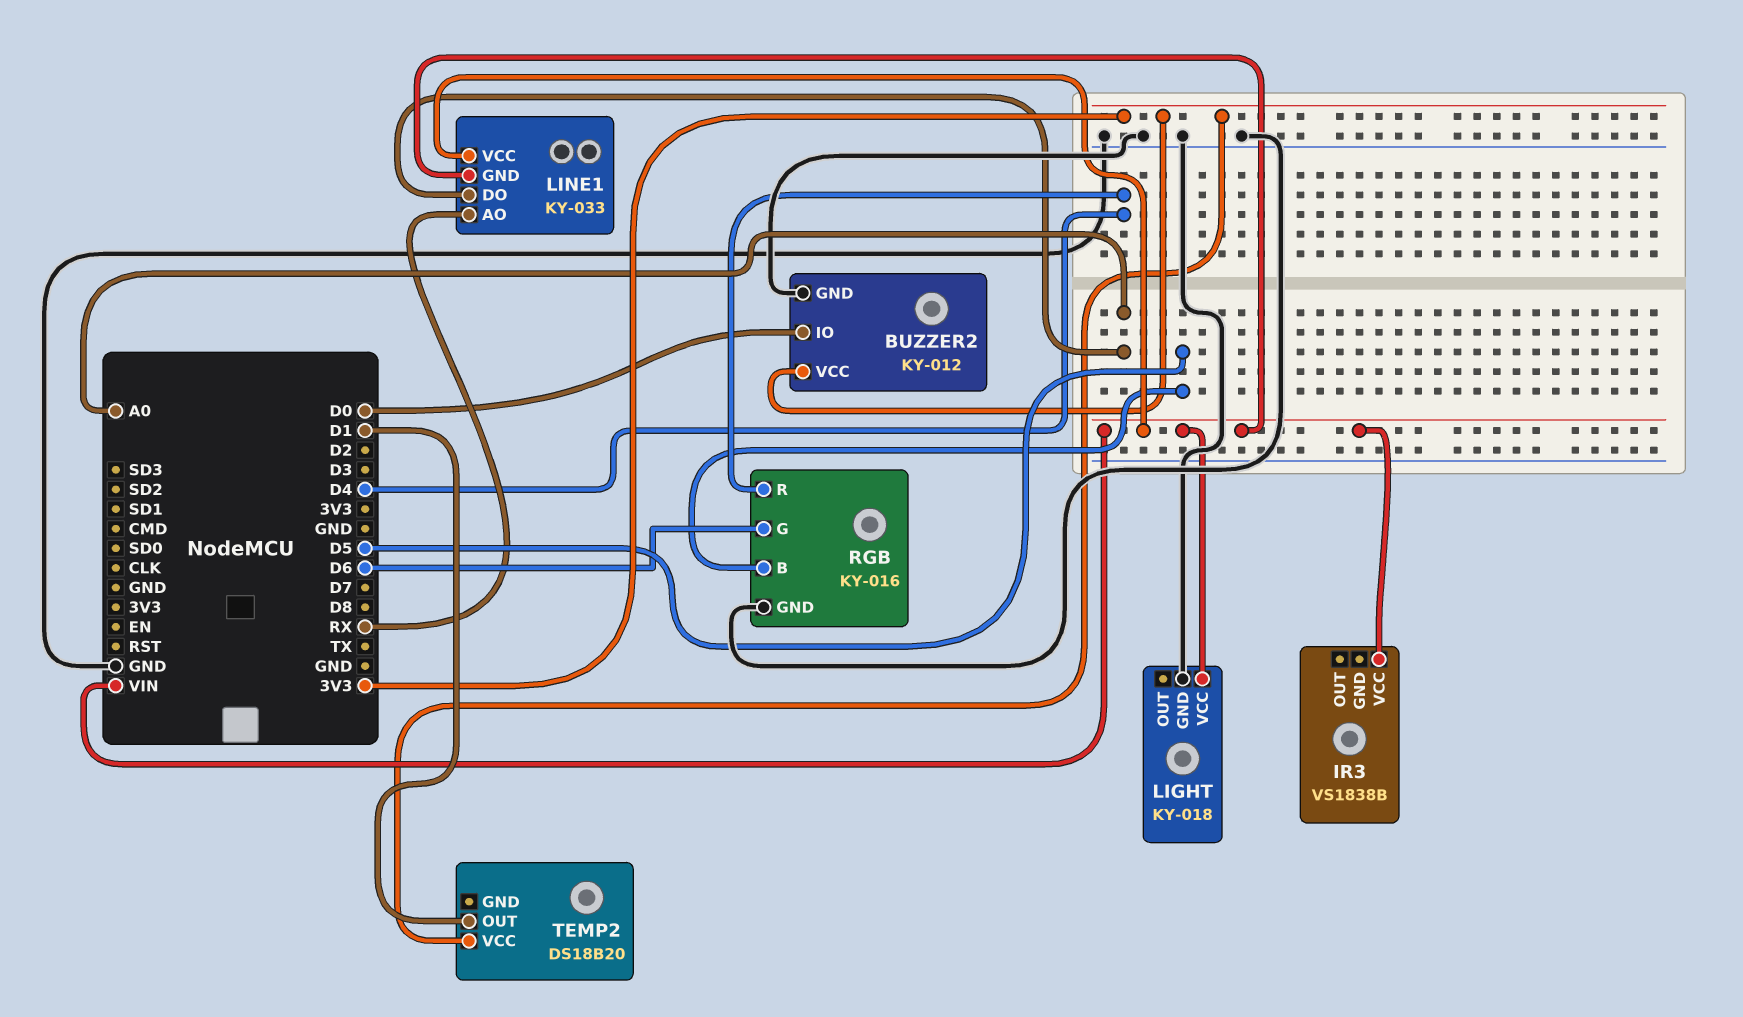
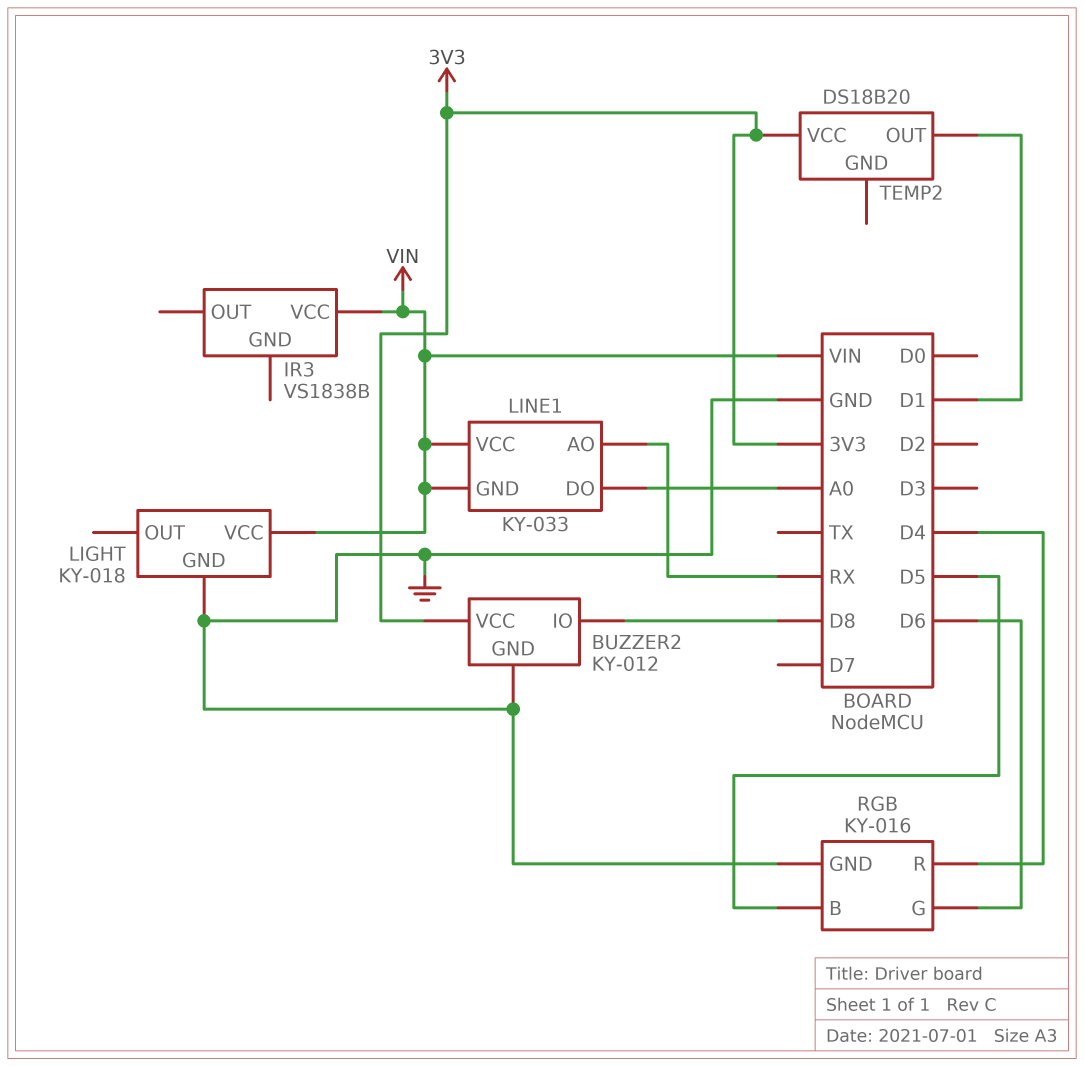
BUZZER2 pin IO: D0 -> D8

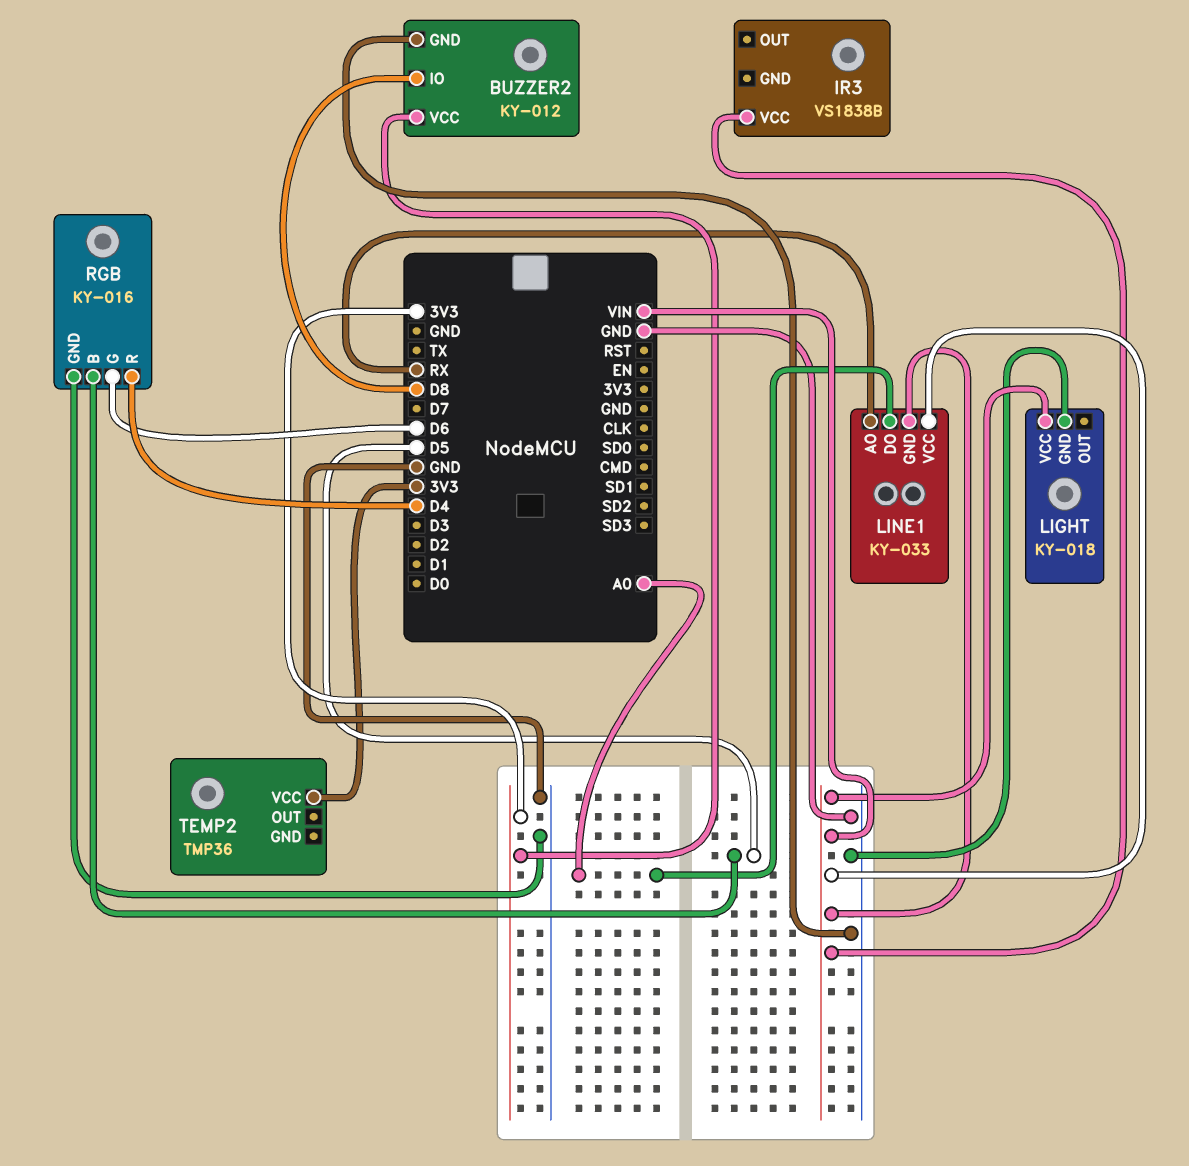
TEMP2: DS18B20 -> TMP36
TEMP2 pin OUT: D1 -> none

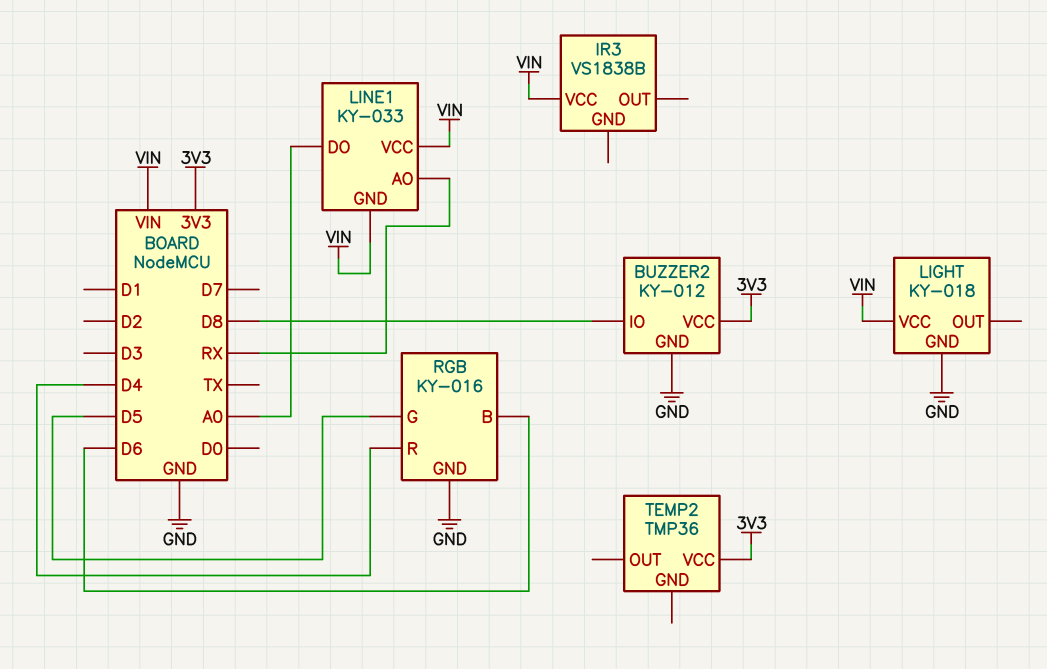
RGB pin B: D5 -> D6
RGB pin G: D6 -> D5

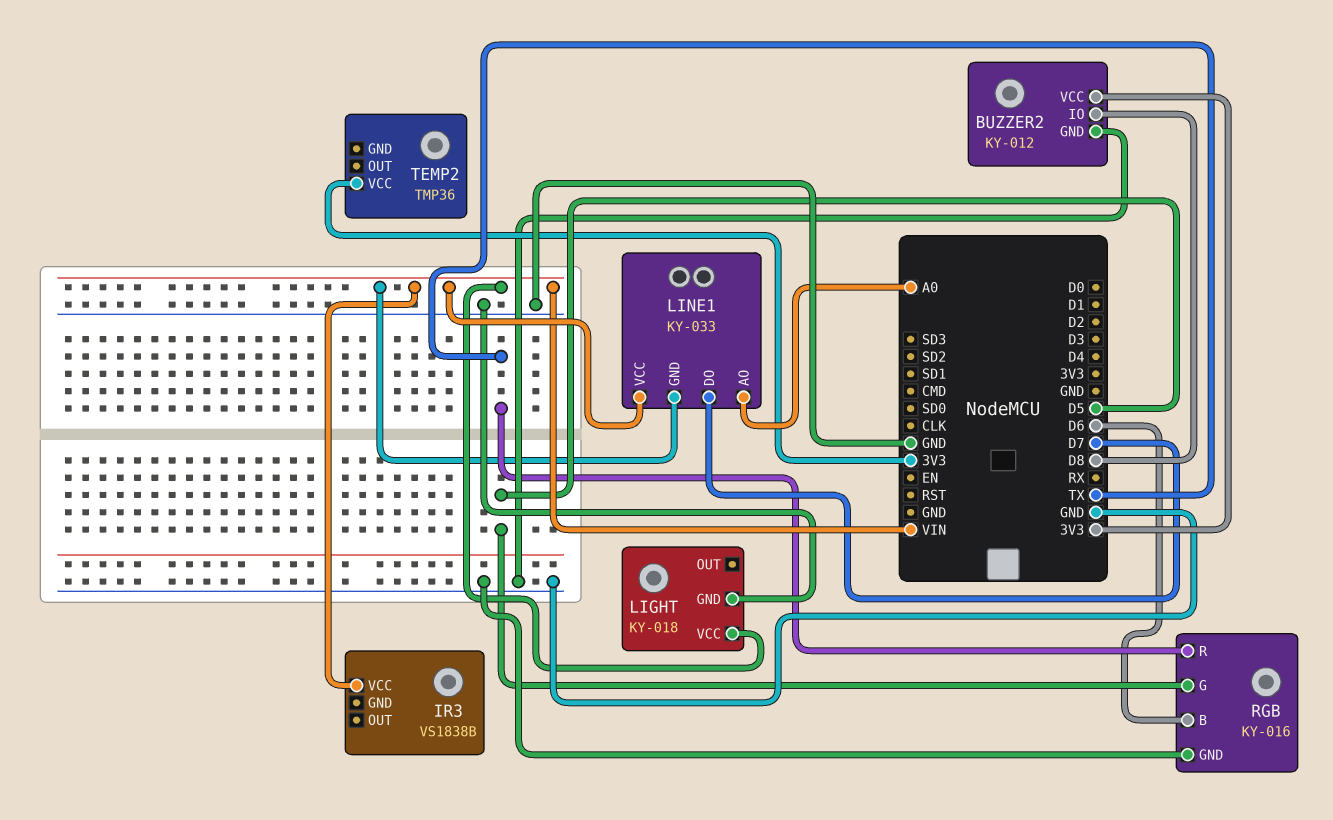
LINE1 pin AO: RX -> A0
LINE1 pin DO: A0 -> D7
RGB pin R: D4 -> TX

